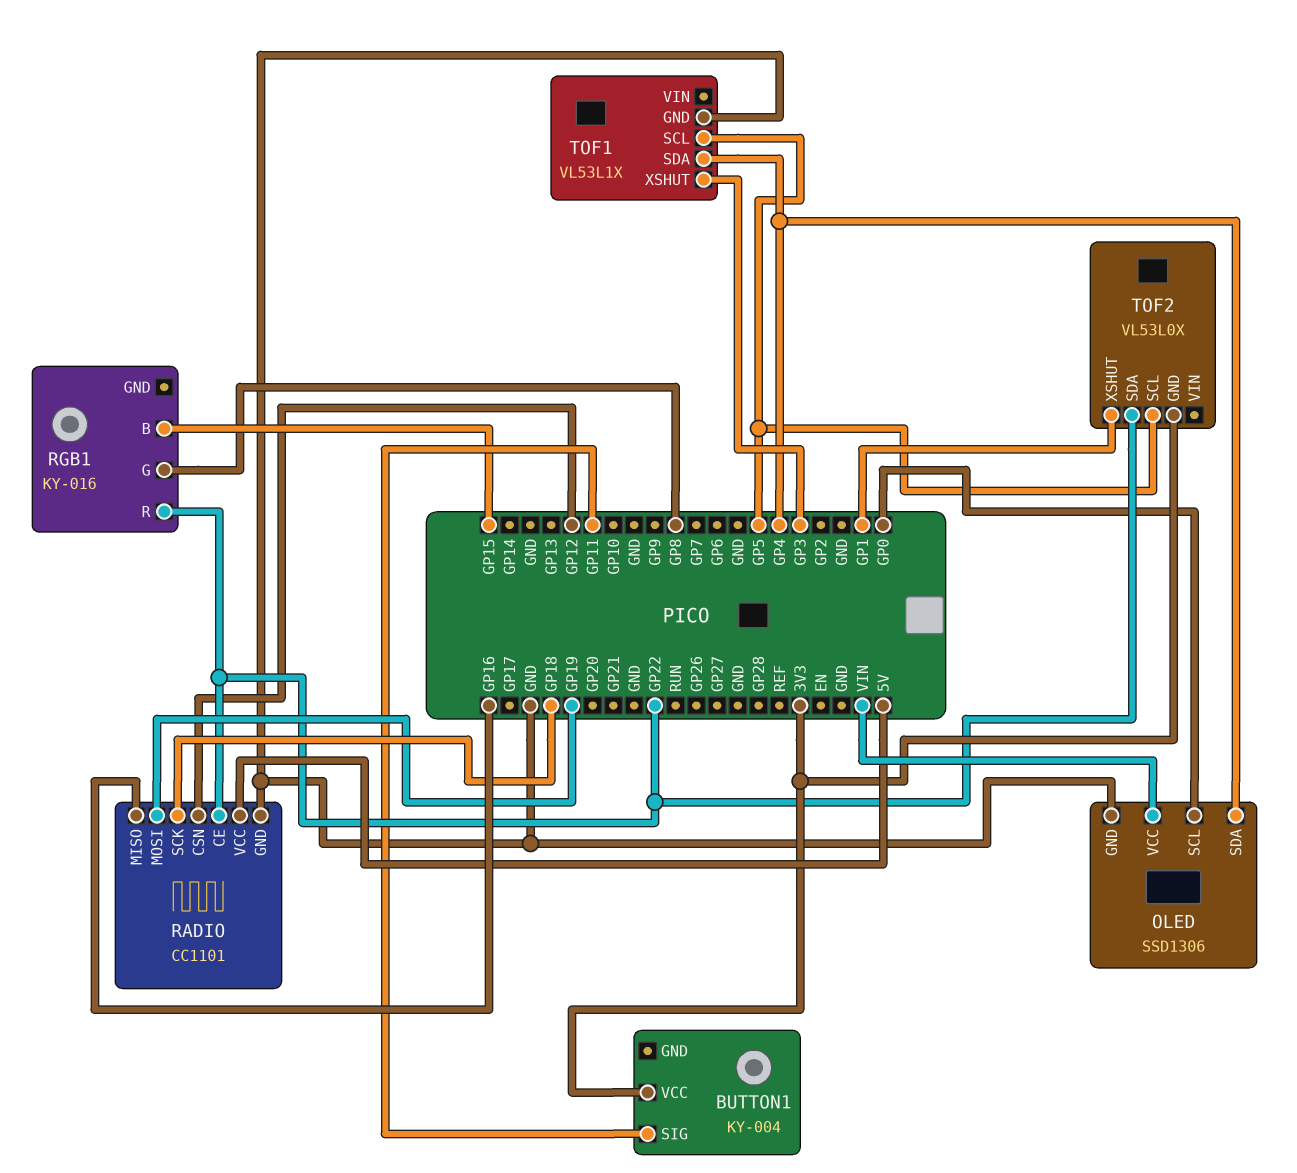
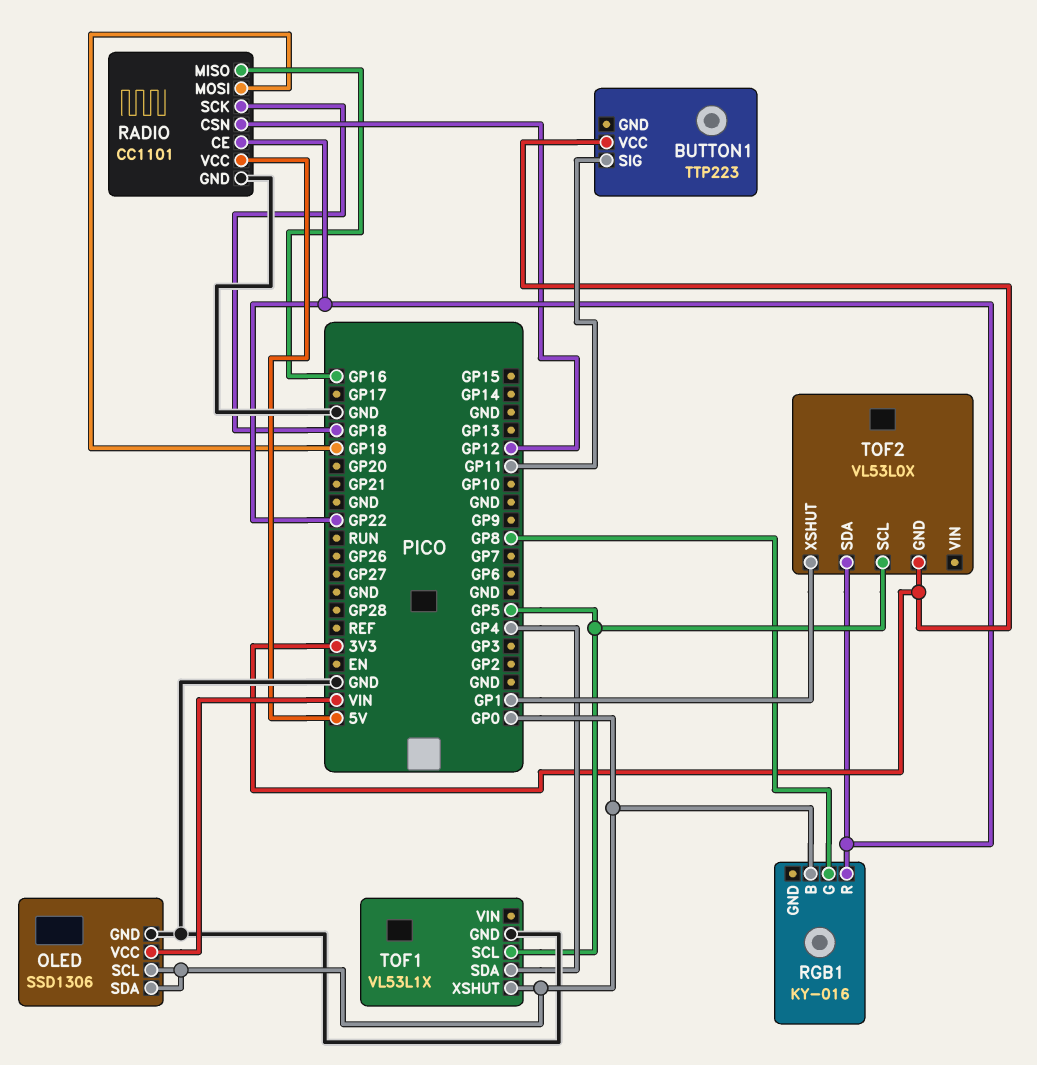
BUTTON1: KY-004 -> TTP223
OLED pin SDA: GP4 -> GP0
RGB1 pin B: GP15 -> GP0
TOF1 pin XSHUT: GP3 -> GP0

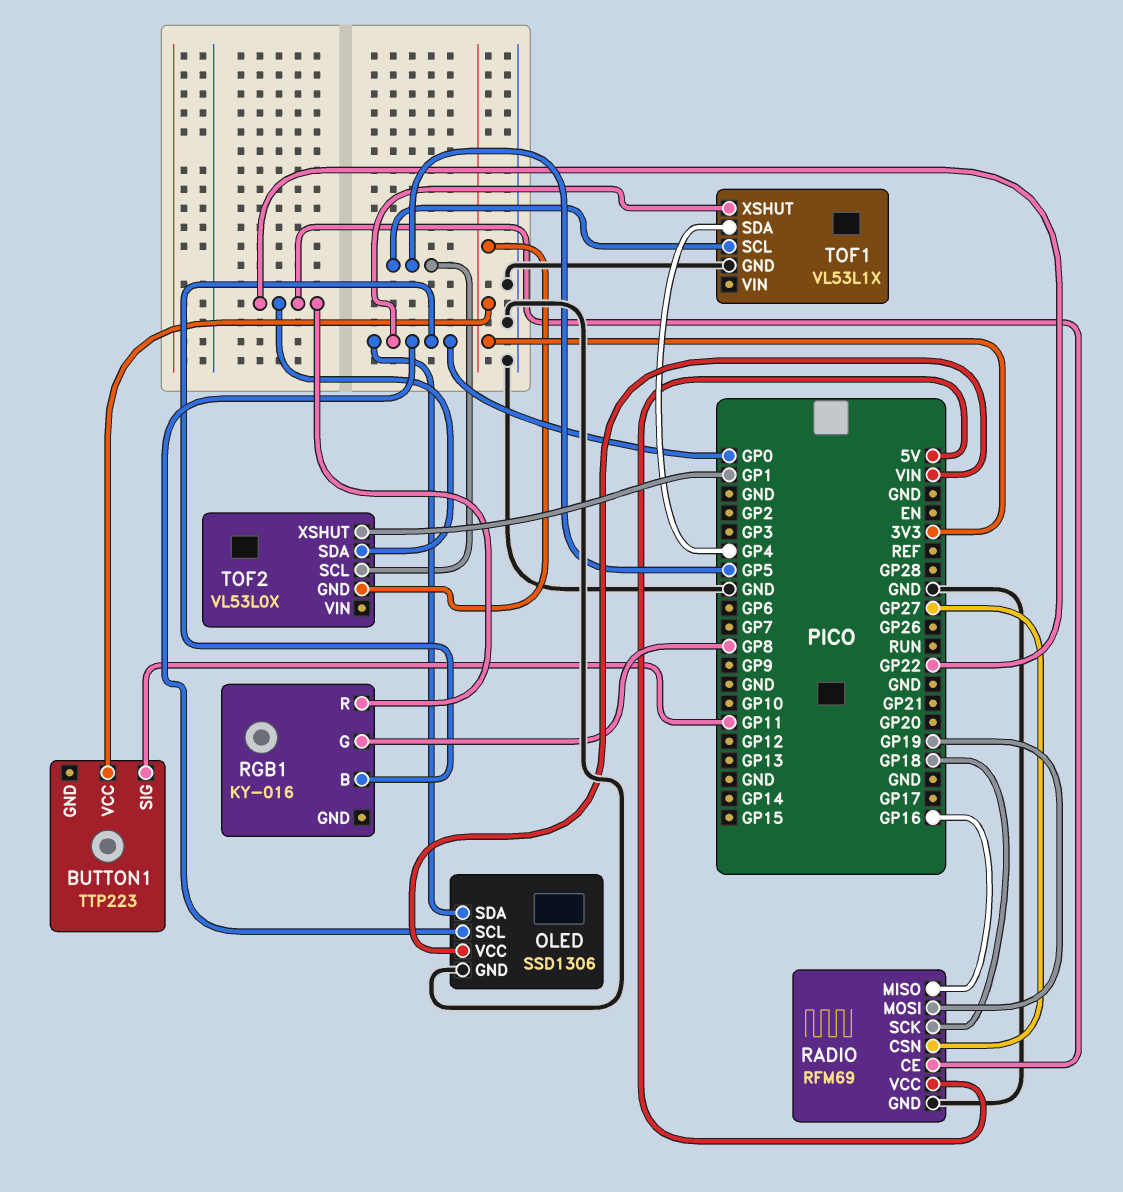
RADIO: CC1101 -> RFM69
RADIO pin CSN: GP12 -> GP27

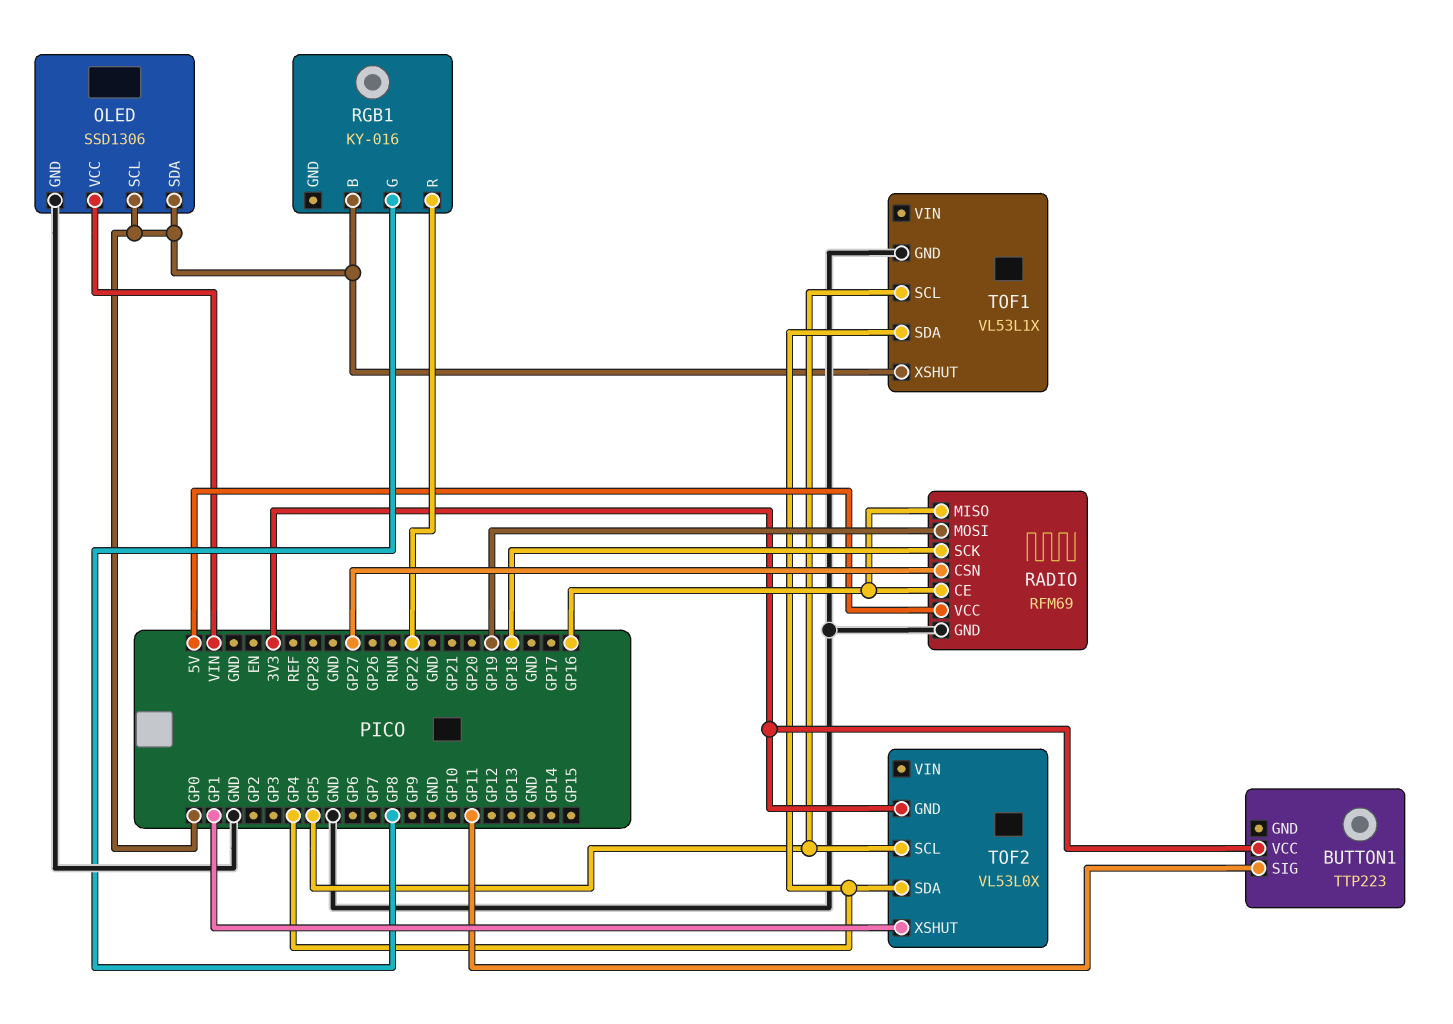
RADIO pin CE: GP22 -> GP16
TOF2 pin SDA: GP22 -> GP4

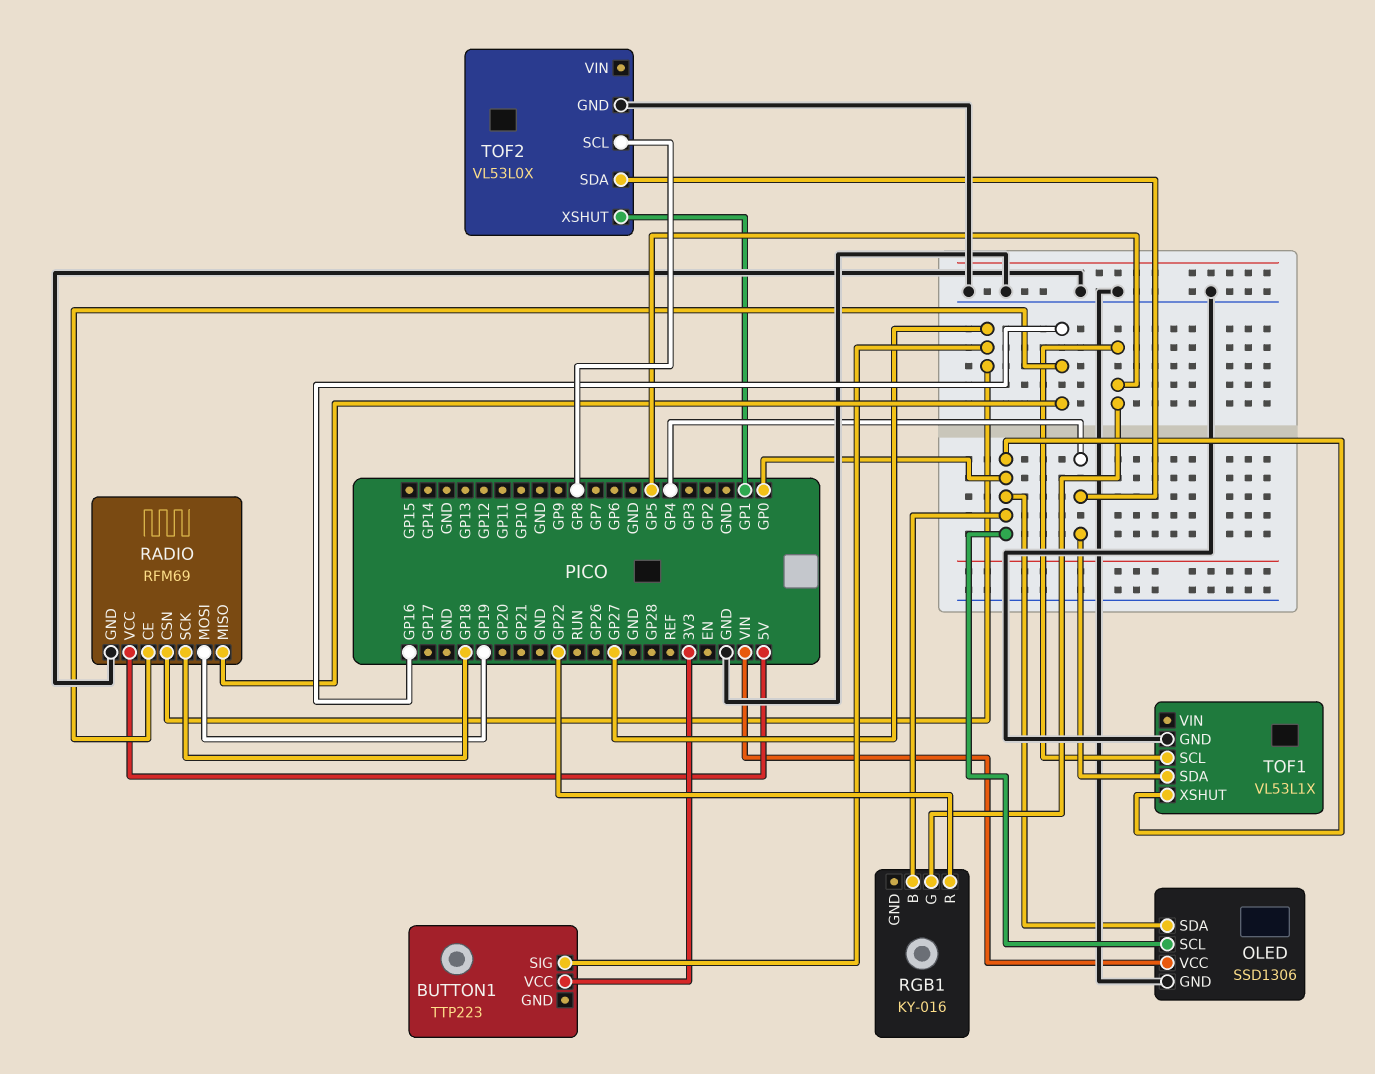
BUTTON1 pin SIG: GP11 -> GP27
RGB1 pin G: GP8 -> GP5
TOF2 pin GND: 3V3 -> GND
TOF2 pin SCL: GP5 -> GP8

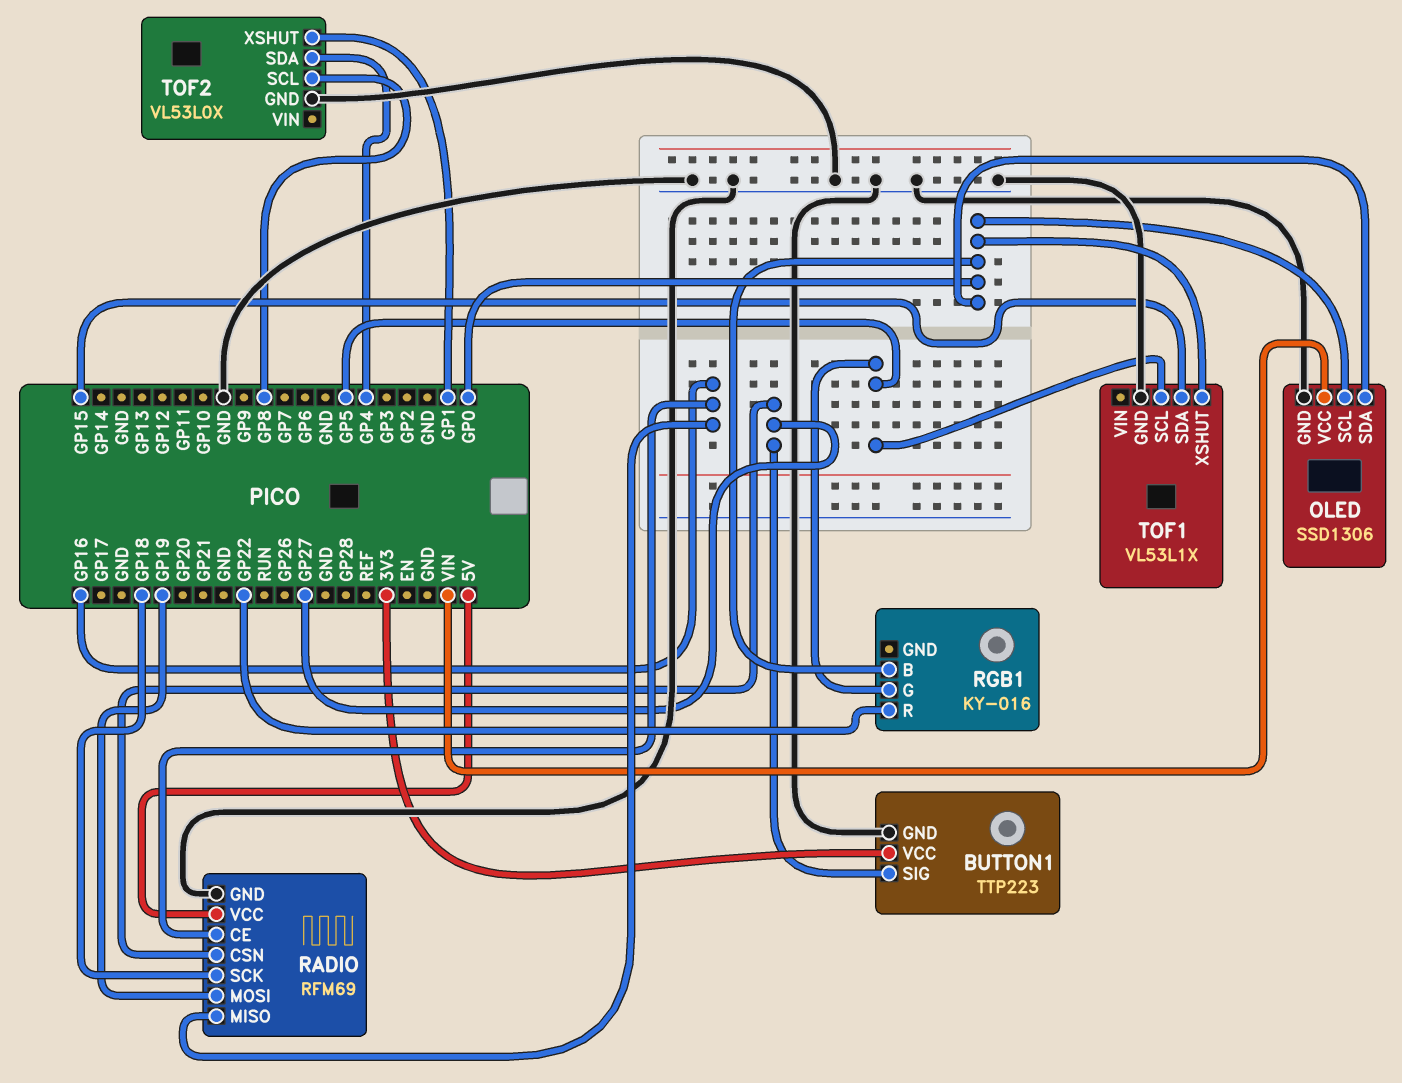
BUTTON1 pin GND: none -> GND
TOF1 pin SDA: GP4 -> GP15

